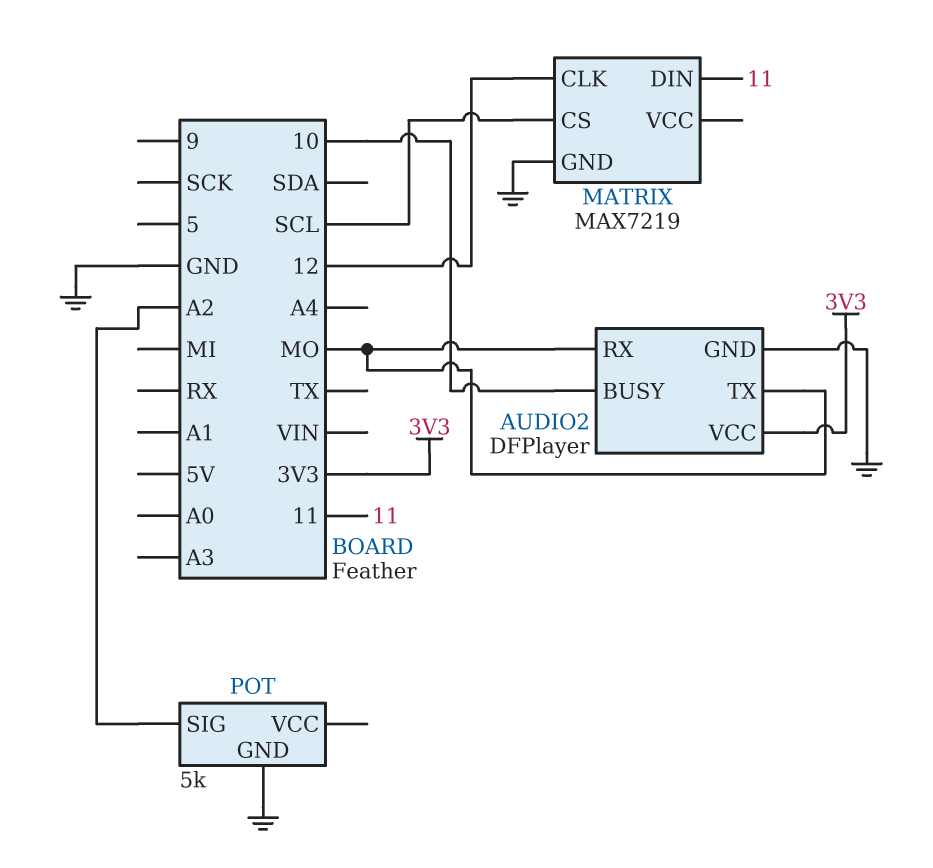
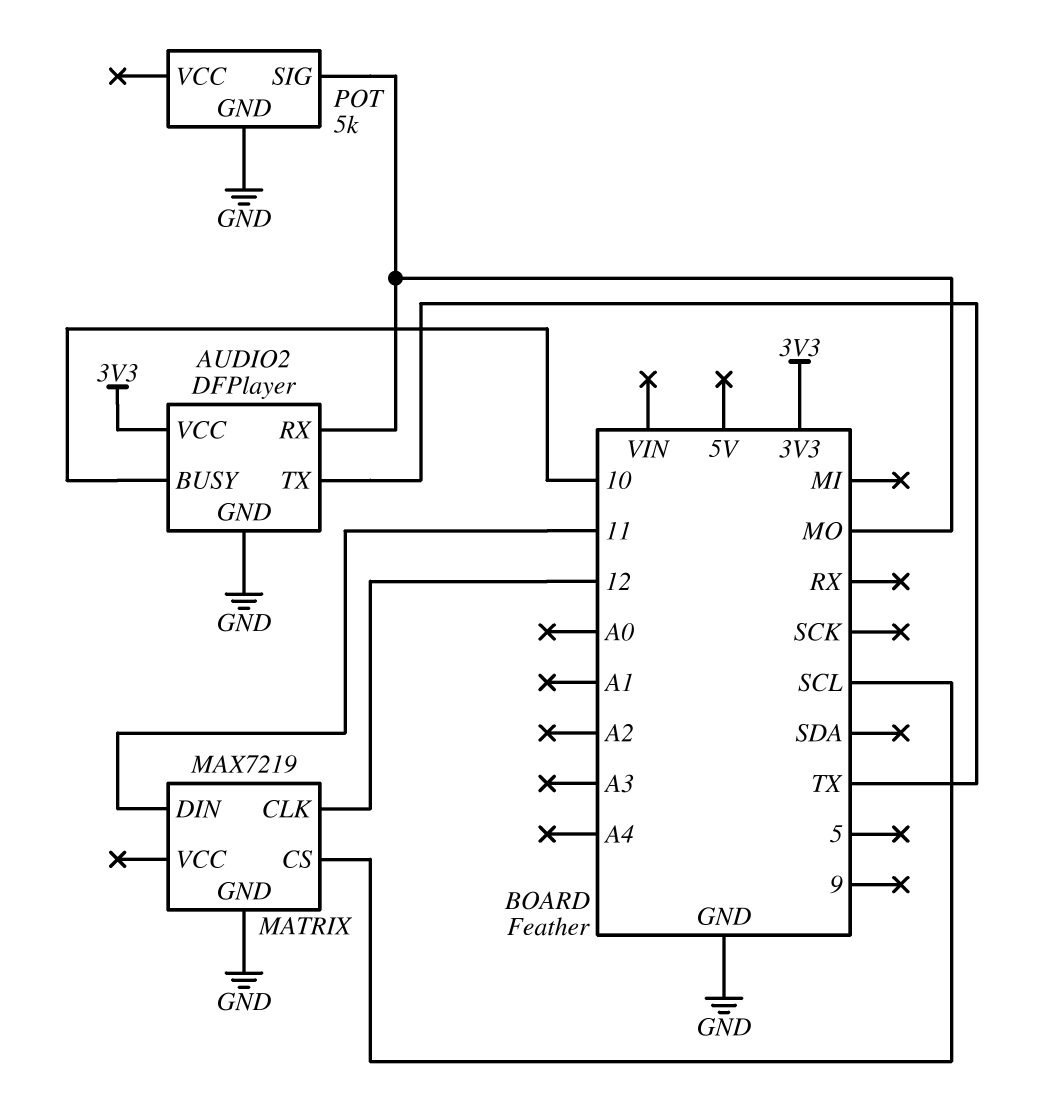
AUDIO2 pin TX: MO -> TX
POT pin SIG: A2 -> MO

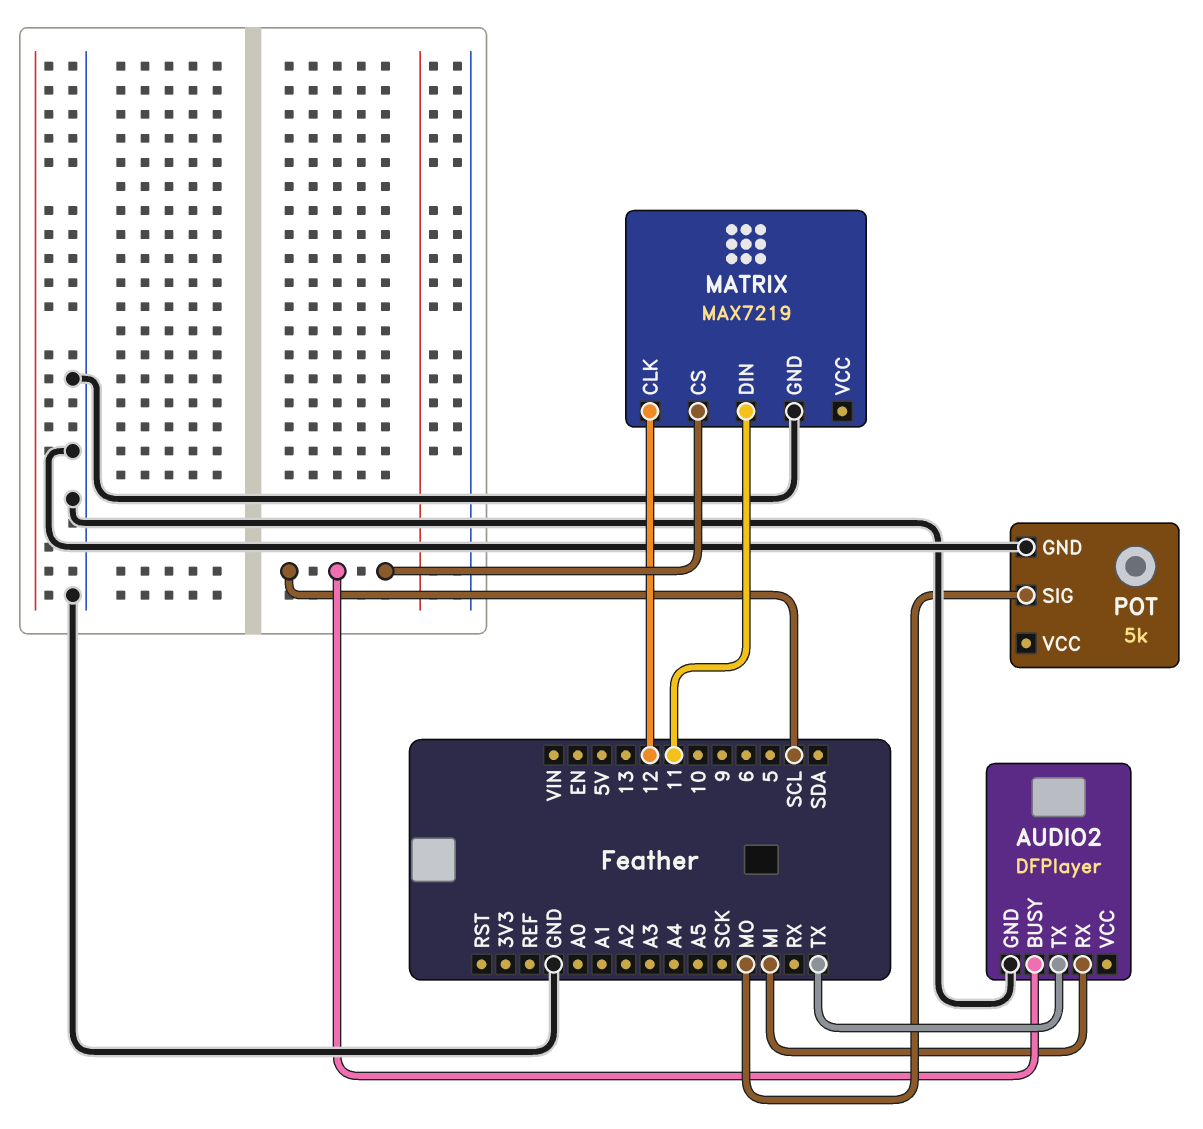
AUDIO2 pin BUSY: 10 -> SCL
AUDIO2 pin RX: MO -> MI
AUDIO2 pin VCC: 3V3 -> none

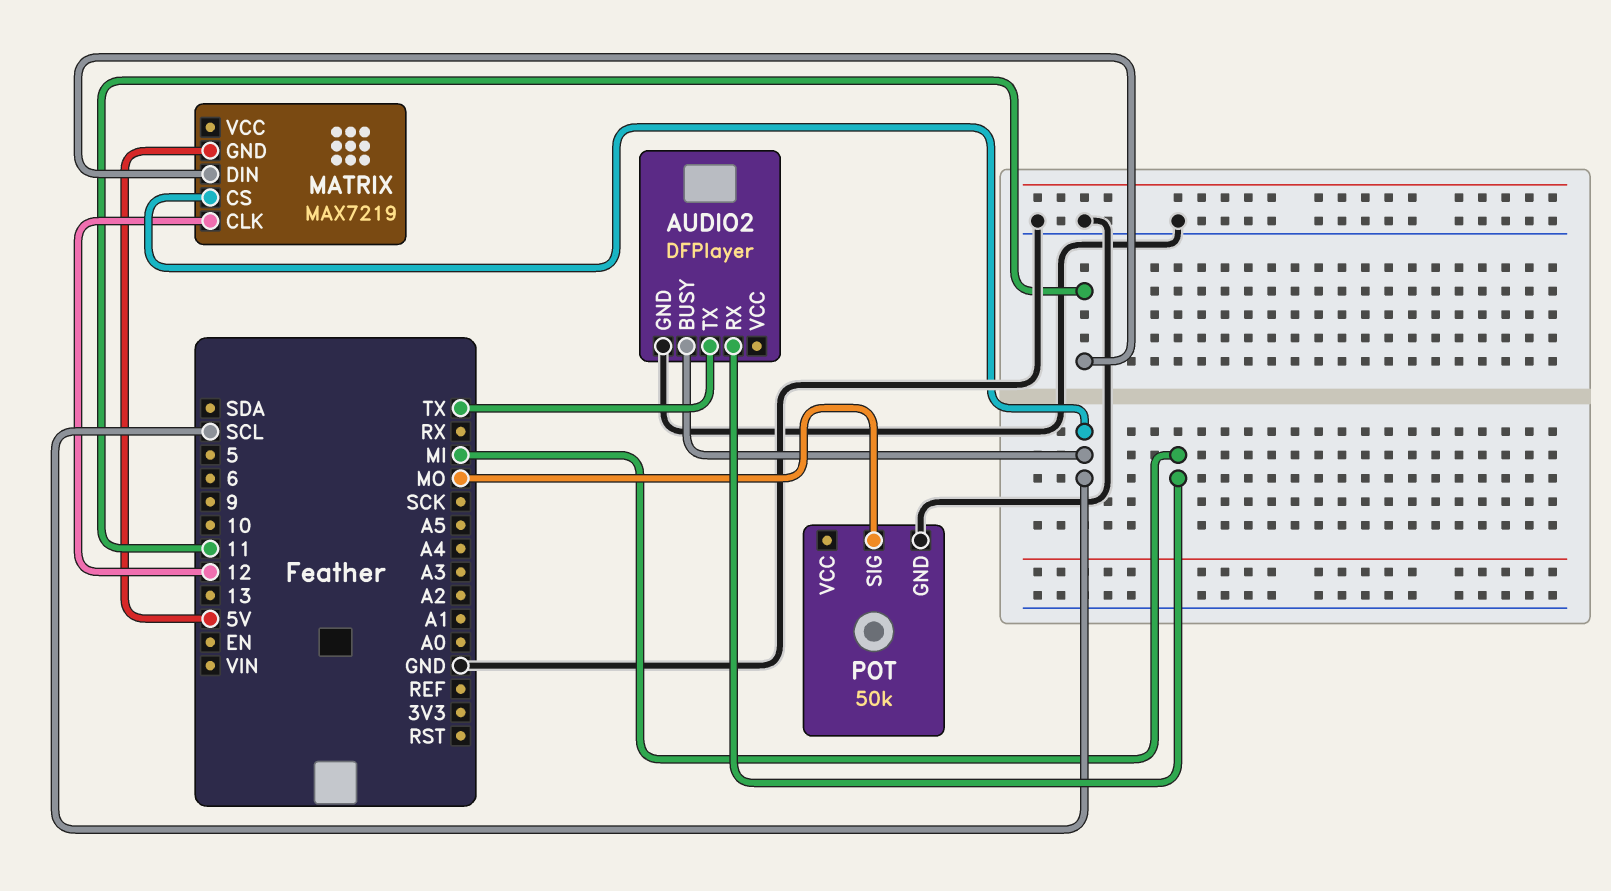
MATRIX pin GND: GND -> 5V
POT: 5k -> 50k

